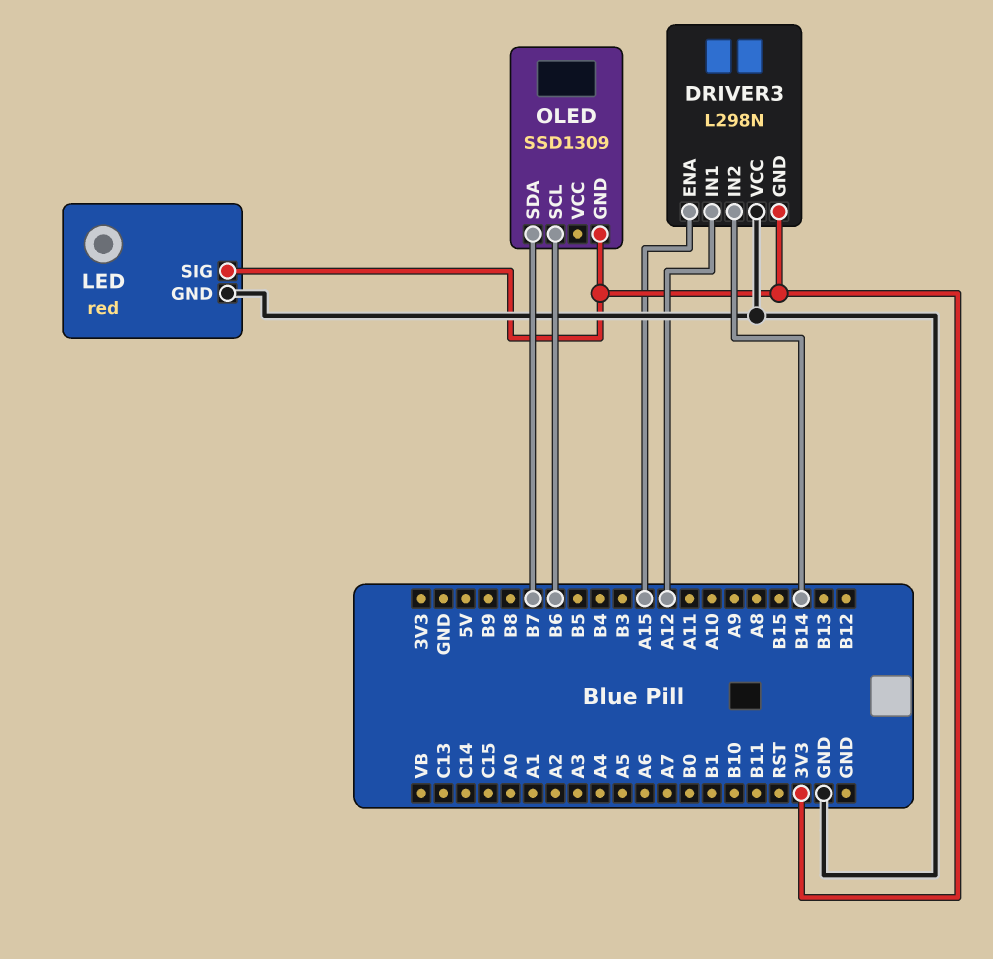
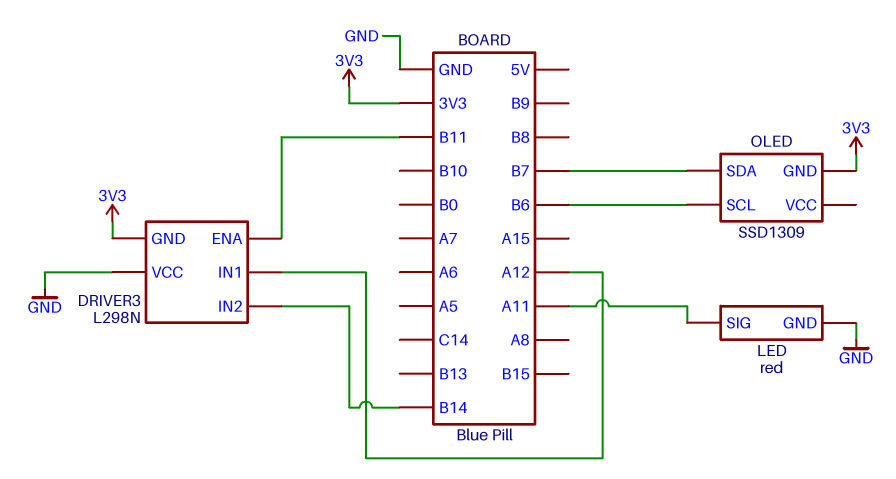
DRIVER3 pin ENA: A15 -> B11
LED pin SIG: 3V3 -> A11

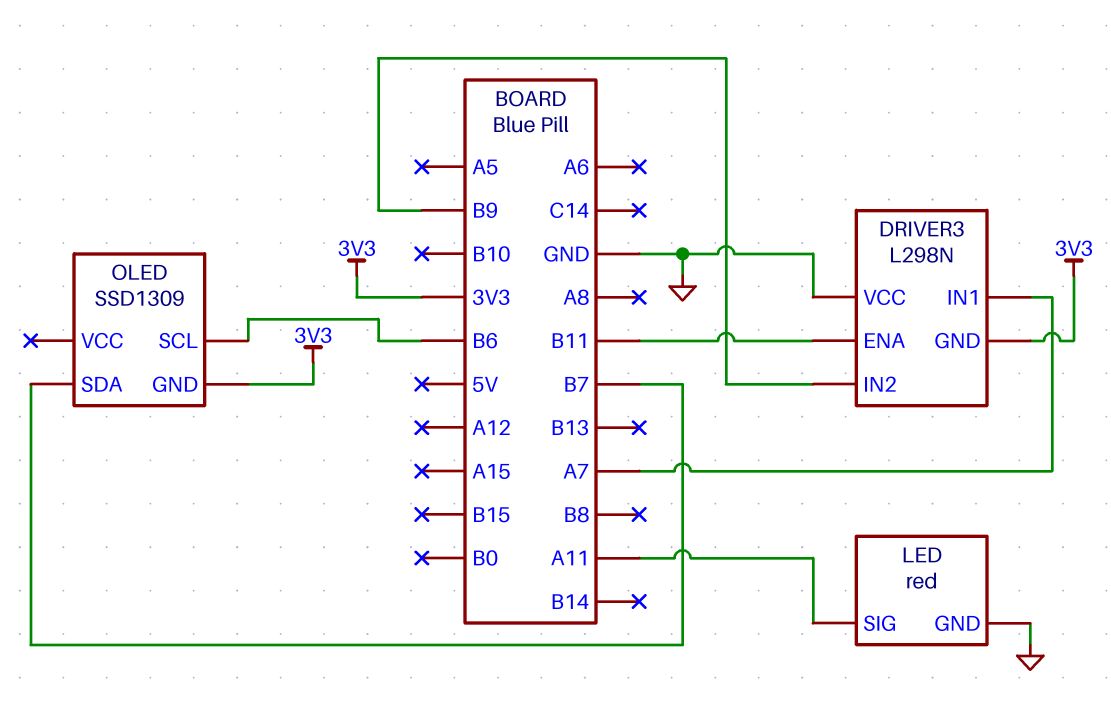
DRIVER3 pin IN1: A12 -> A7
DRIVER3 pin IN2: B14 -> B9

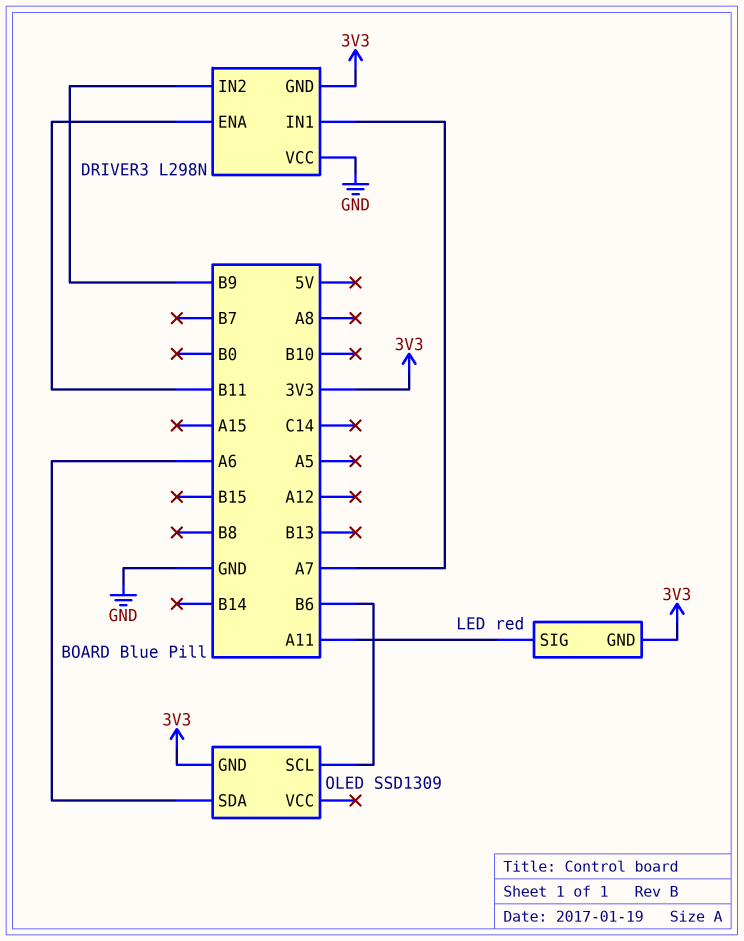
LED pin GND: GND -> 3V3
OLED pin SDA: B7 -> A6

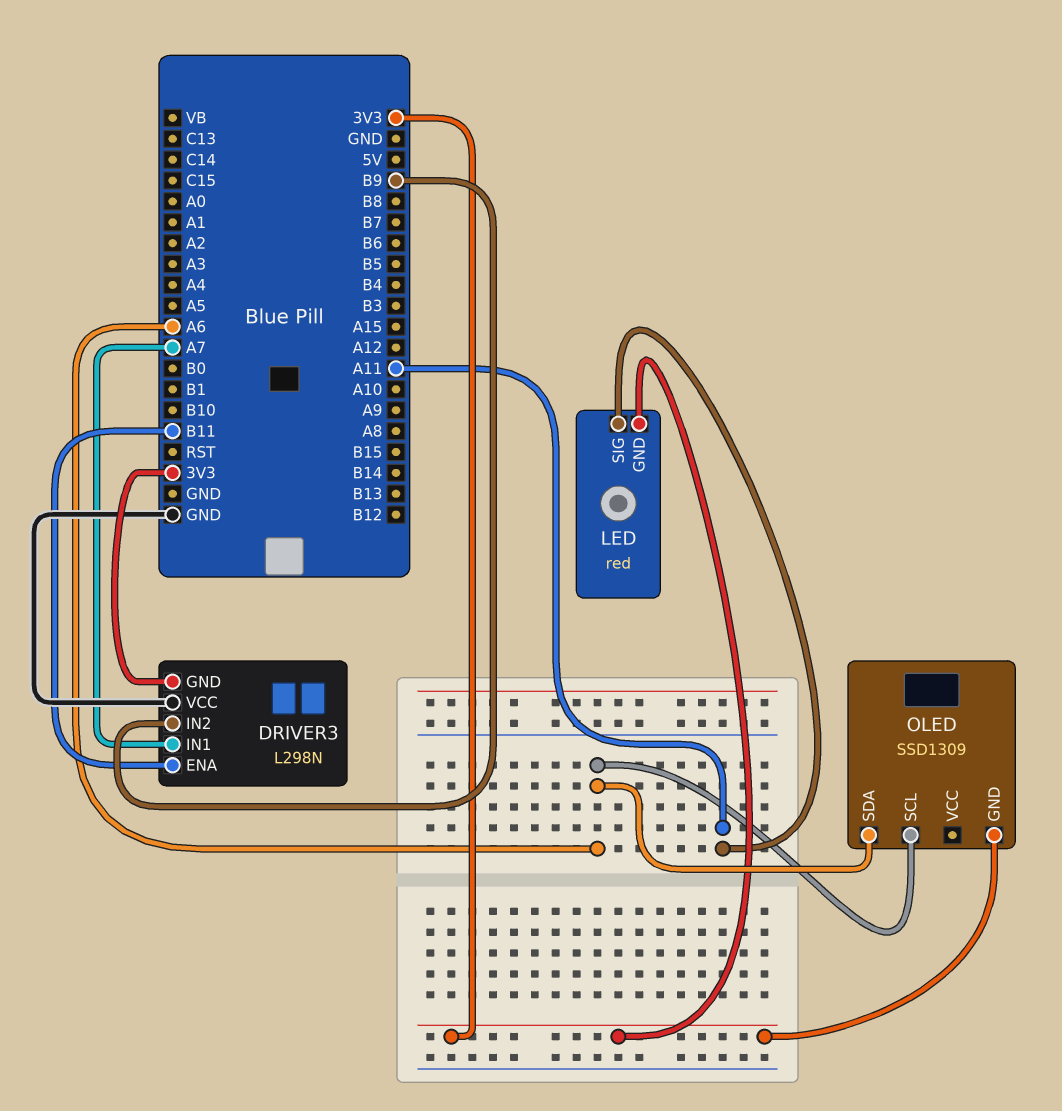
OLED pin SCL: B6 -> A6

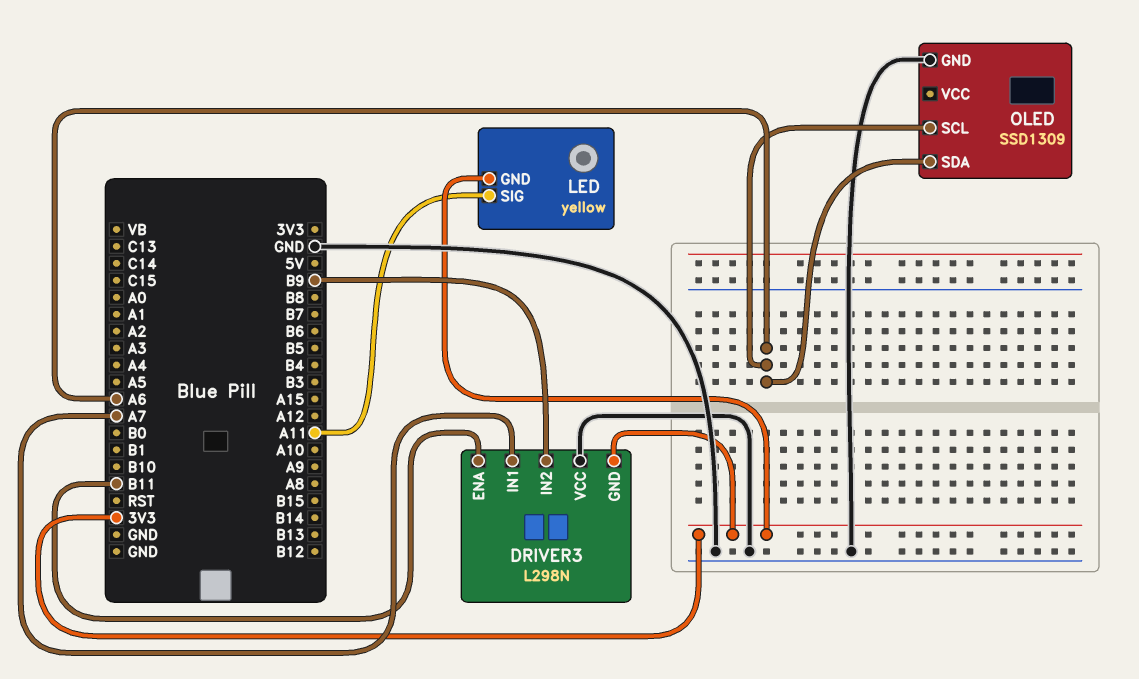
LED: red -> yellow
OLED pin GND: 3V3 -> GND

